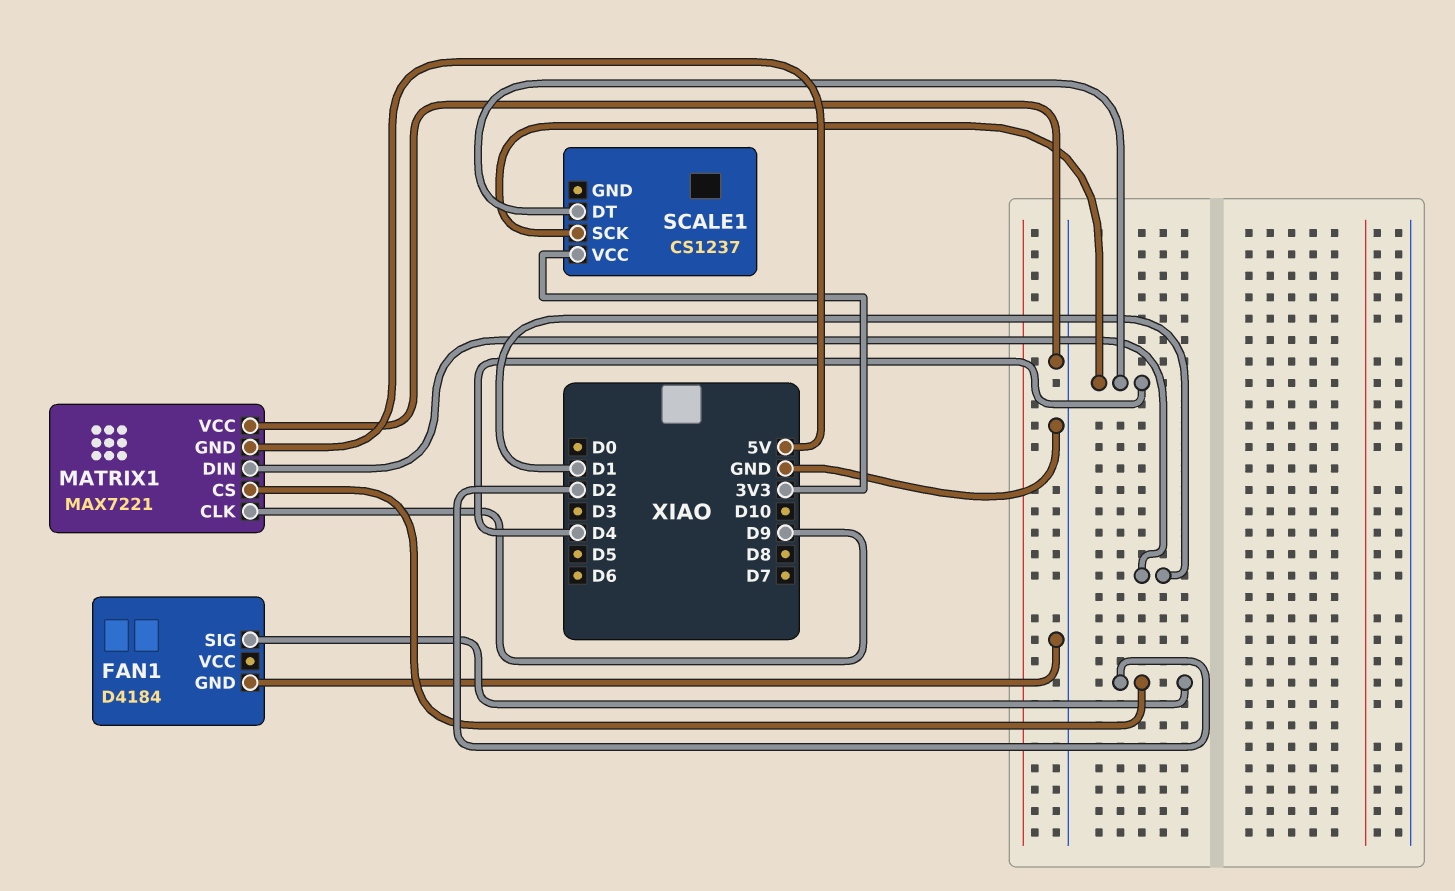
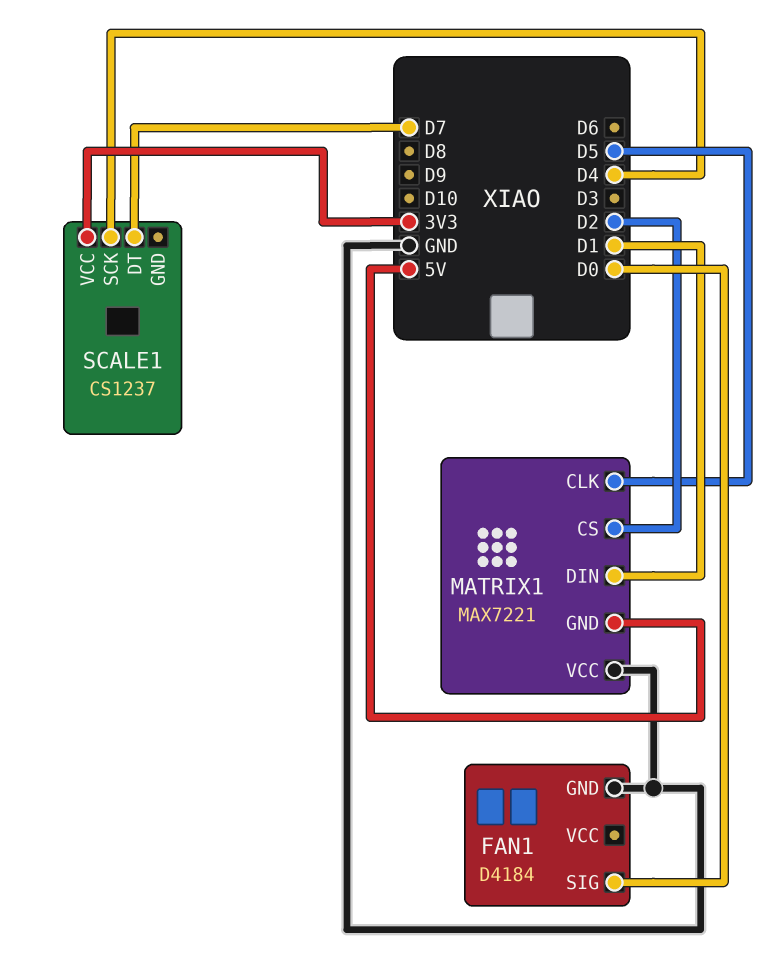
FAN1 pin SIG: D2 -> D0
MATRIX1 pin CLK: D9 -> D5
SCALE1 pin DT: D4 -> D7

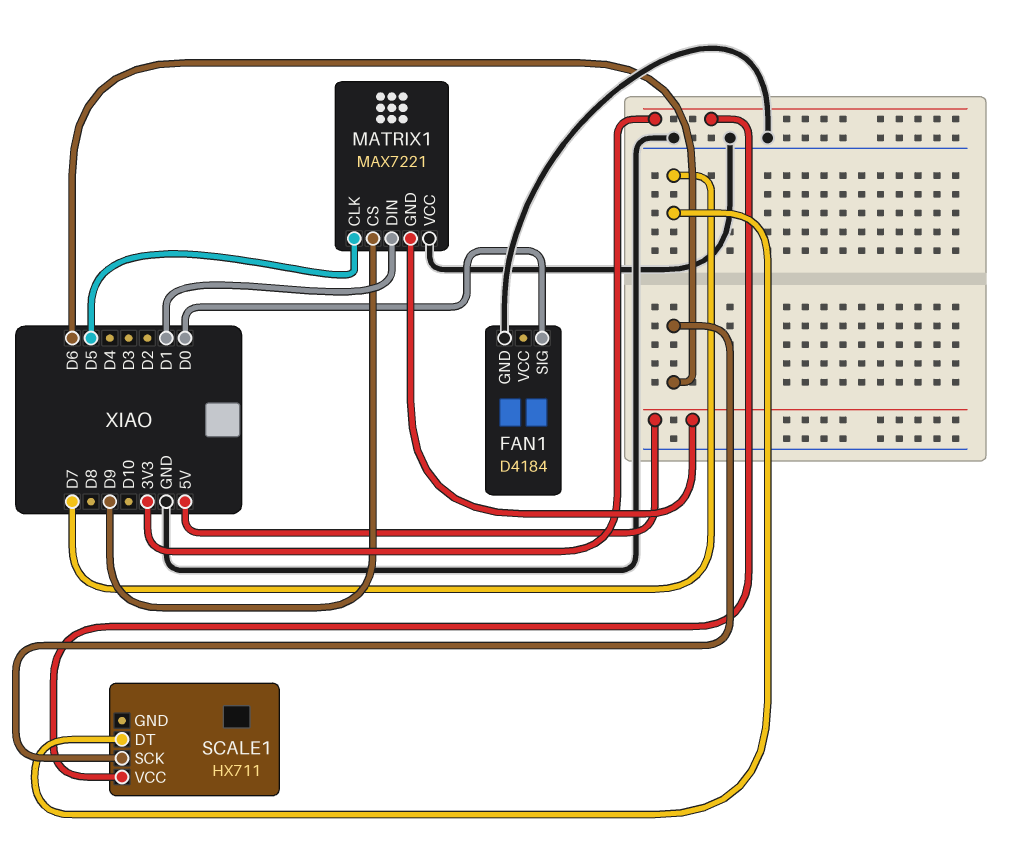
MATRIX1 pin CS: D2 -> D9
SCALE1: CS1237 -> HX711
SCALE1 pin SCK: D4 -> D6

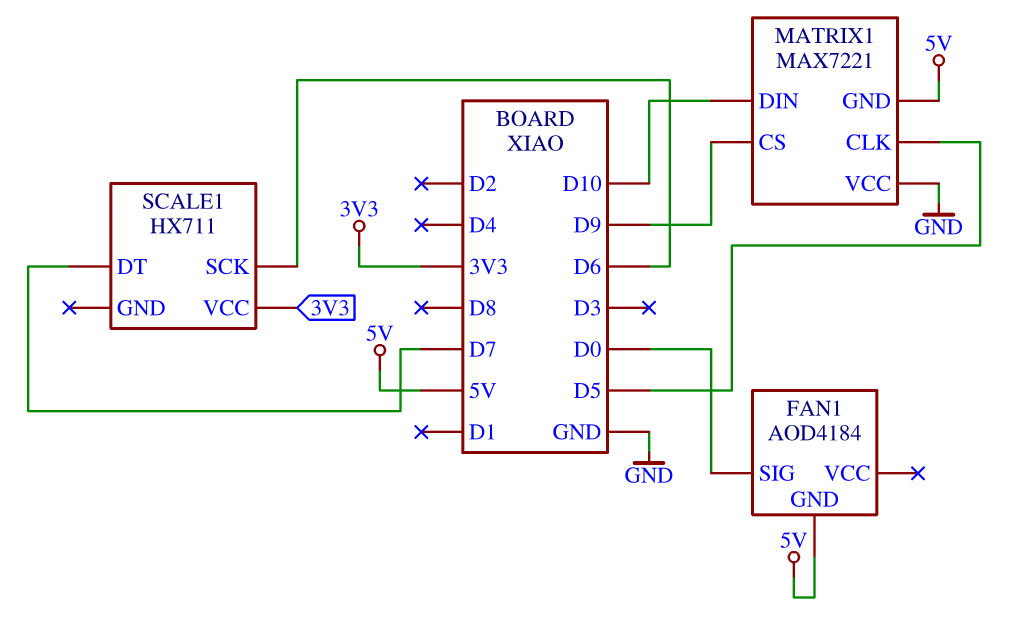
FAN1: D4184 -> AOD4184
FAN1 pin GND: GND -> 5V
MATRIX1 pin DIN: D1 -> D10

